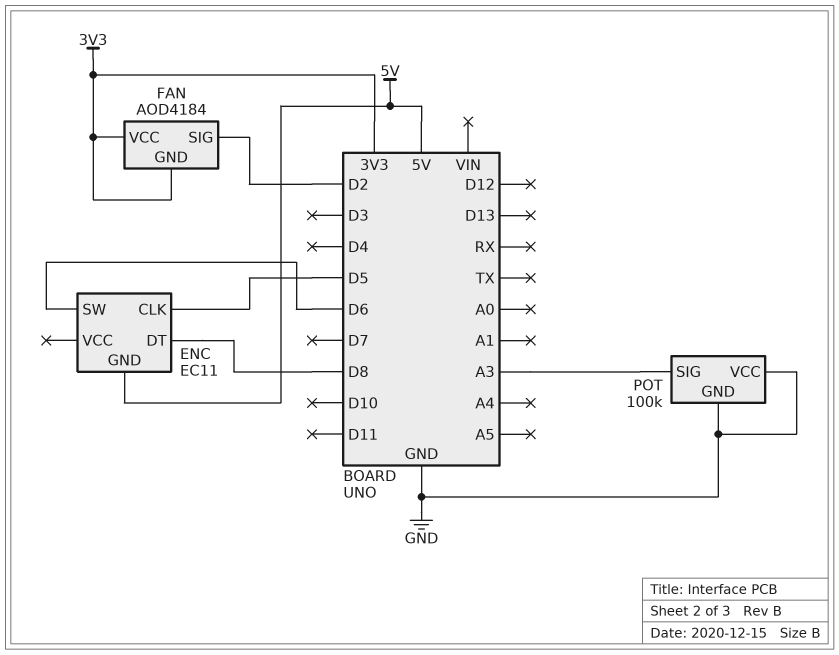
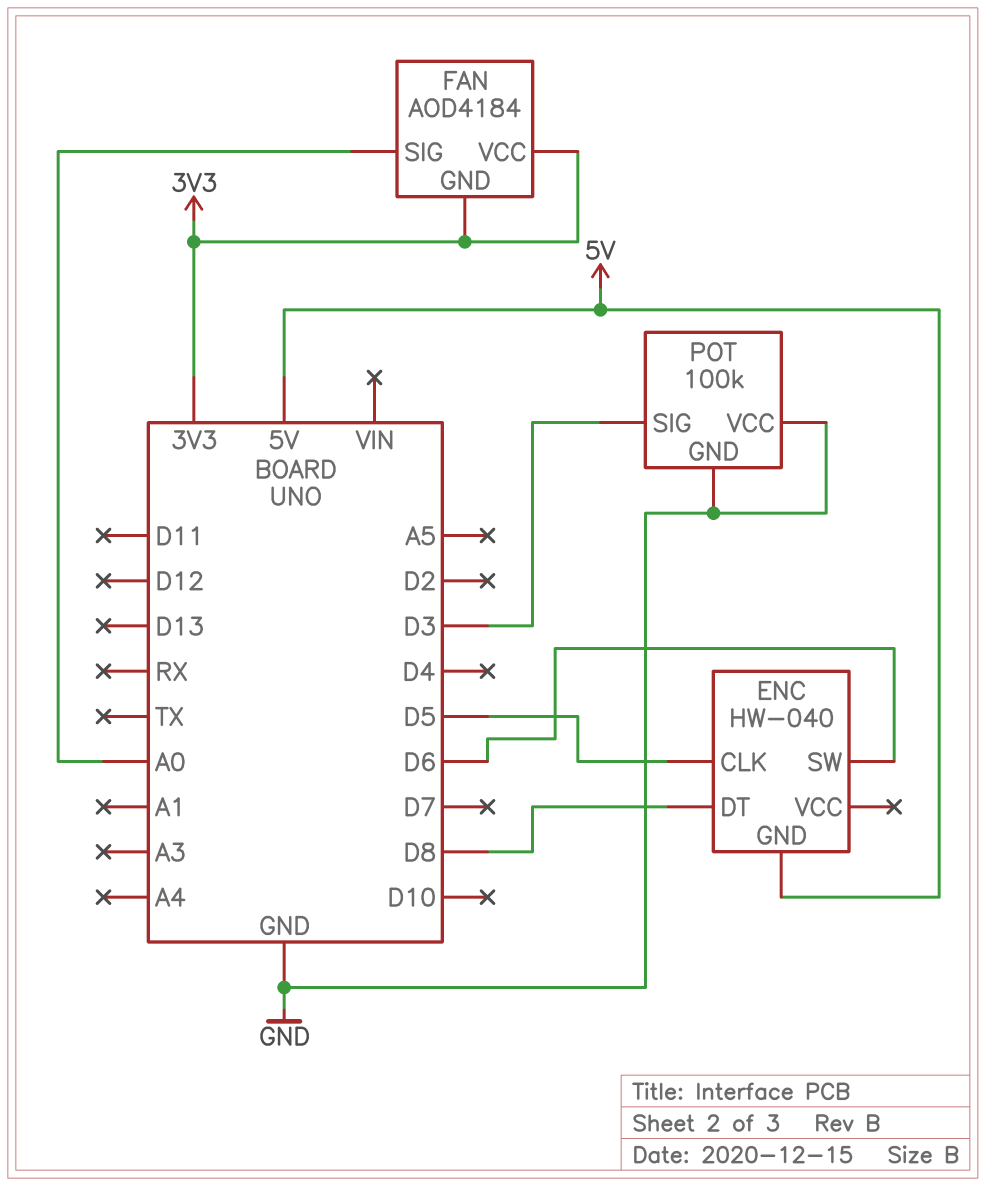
ENC: EC11 -> HW-040
FAN pin SIG: D2 -> A0
POT pin SIG: A3 -> D3

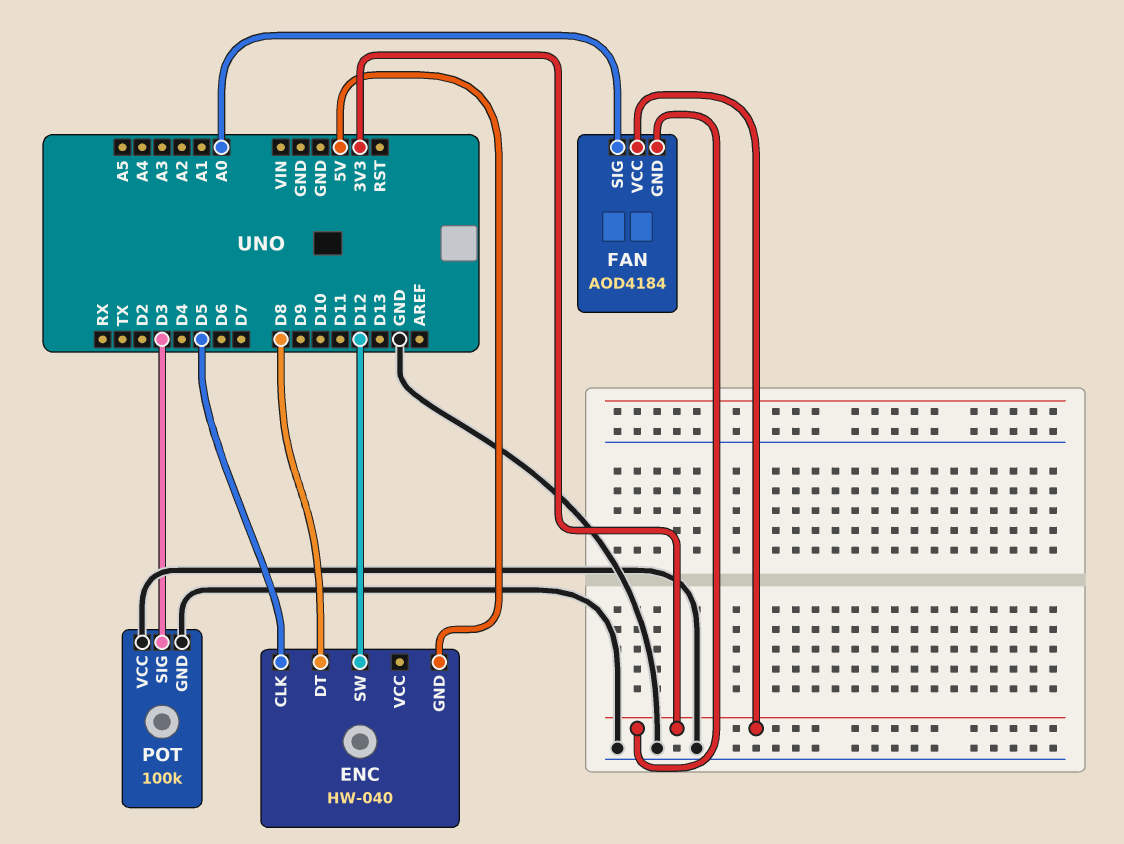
ENC pin SW: D6 -> D12

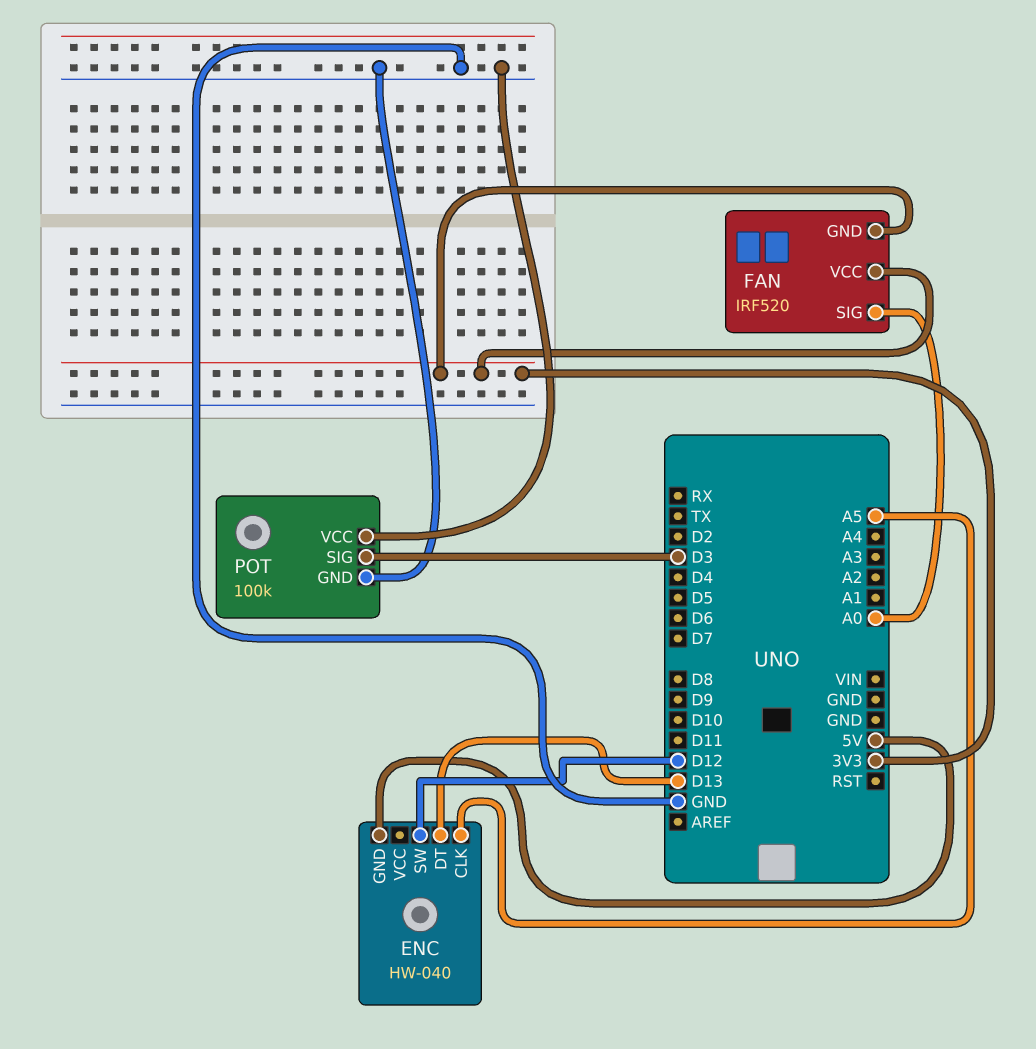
ENC pin CLK: D5 -> A5
ENC pin DT: D8 -> D13
FAN: AOD4184 -> IRF520

